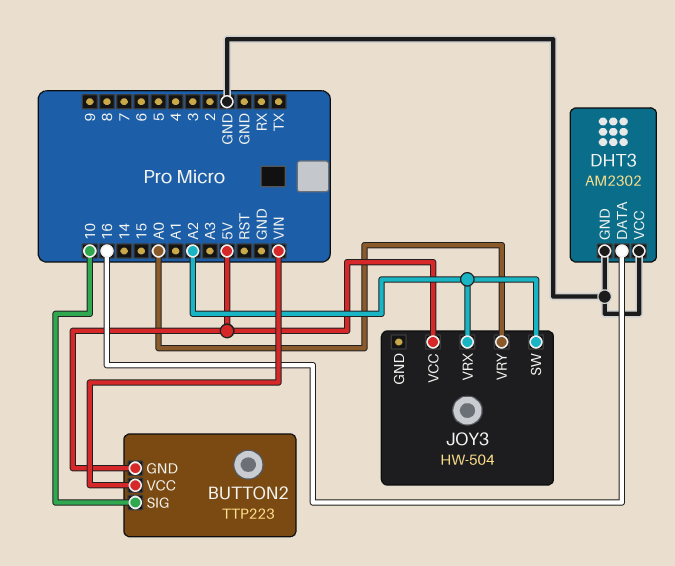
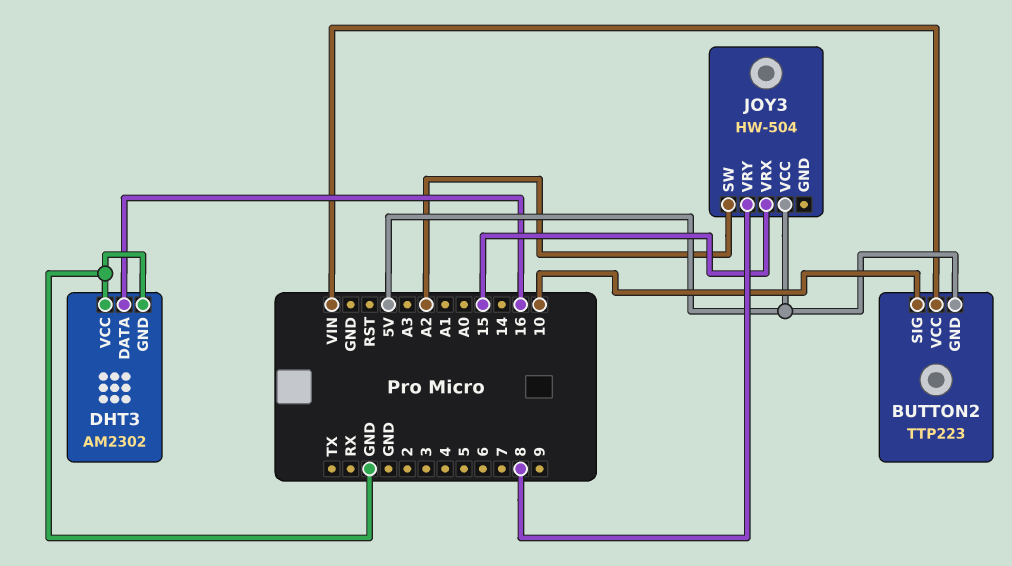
JOY3 pin VRX: A2 -> 15
JOY3 pin VRY: A0 -> 8

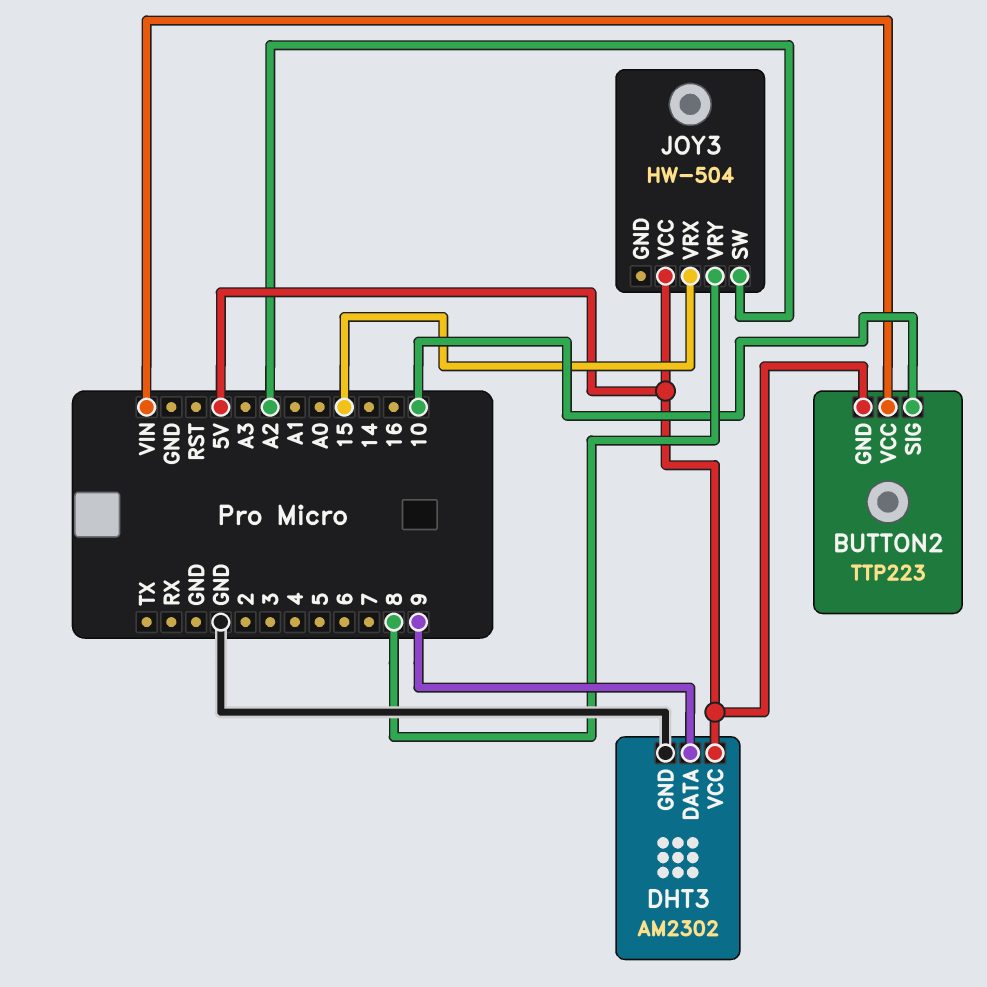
DHT3 pin DATA: 16 -> 9
DHT3 pin VCC: GND -> 5V

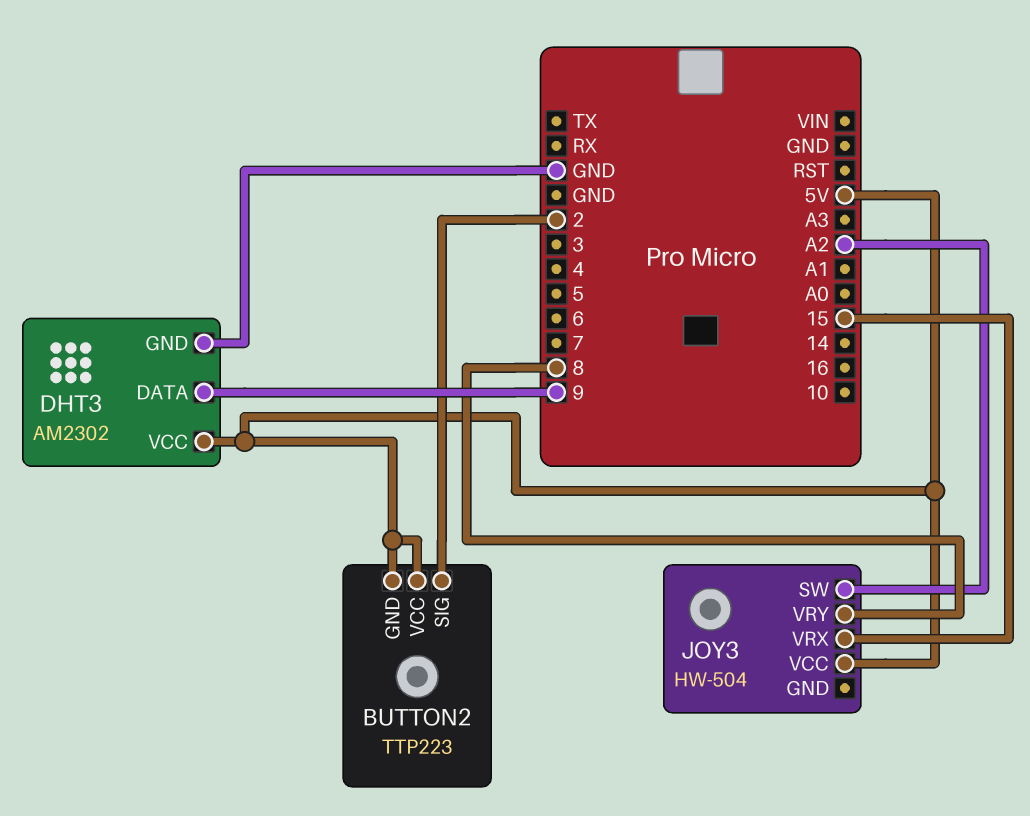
BUTTON2 pin SIG: 10 -> 2
BUTTON2 pin VCC: VIN -> 5V

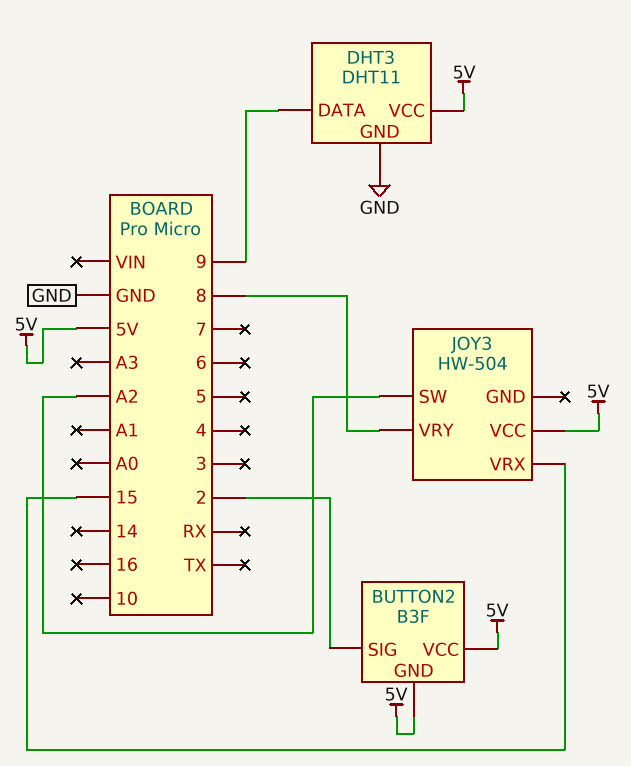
BUTTON2: TTP223 -> B3F
DHT3: AM2302 -> DHT11

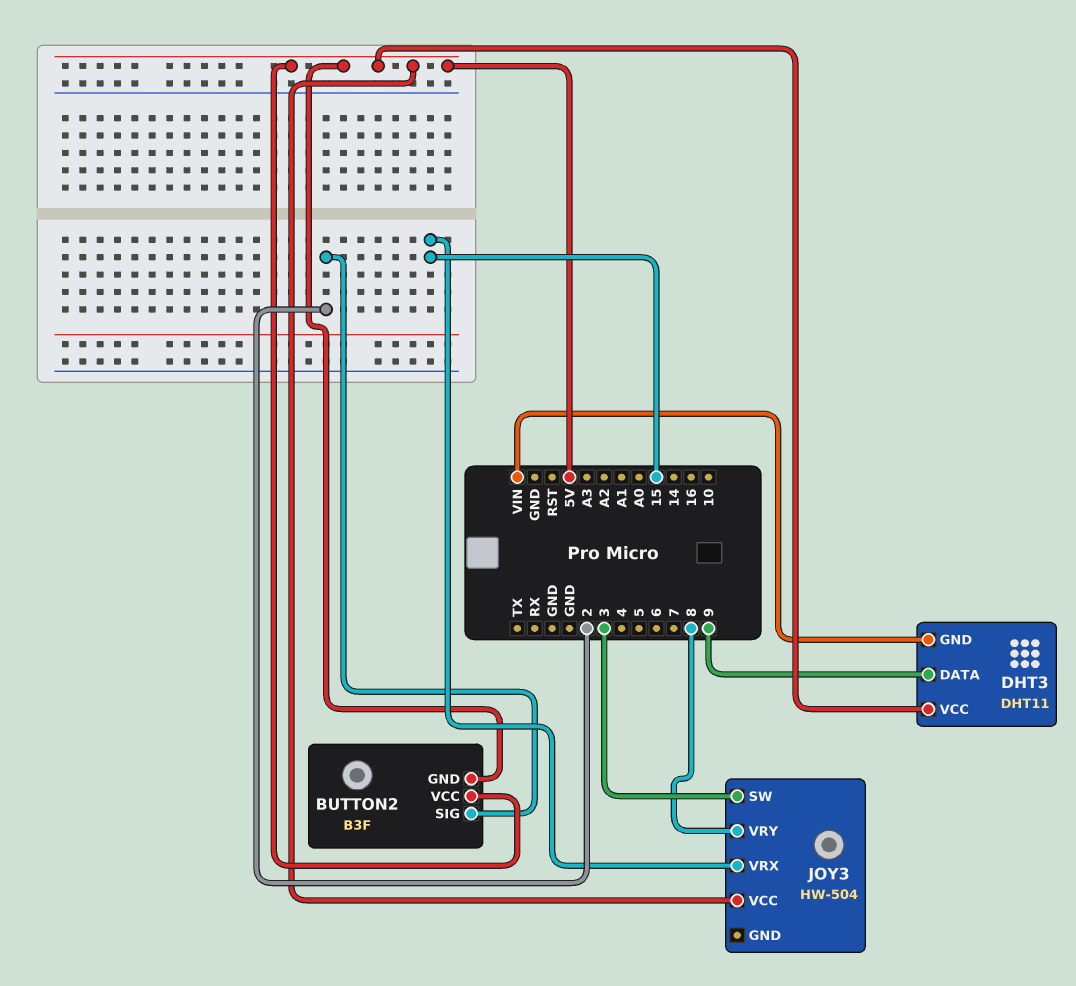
DHT3 pin GND: GND -> VIN
JOY3 pin SW: A2 -> 3

